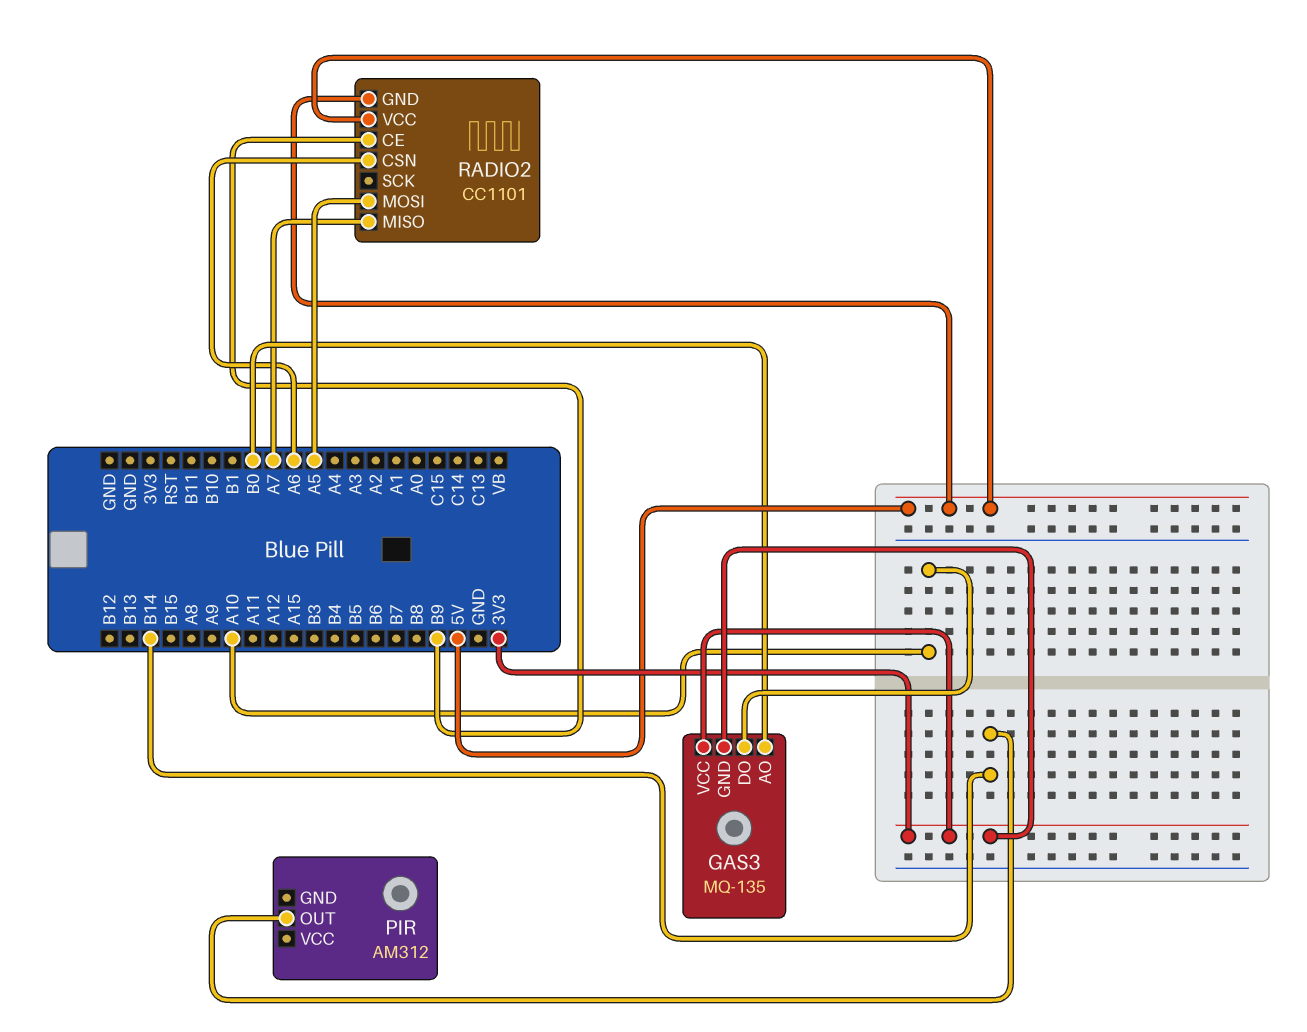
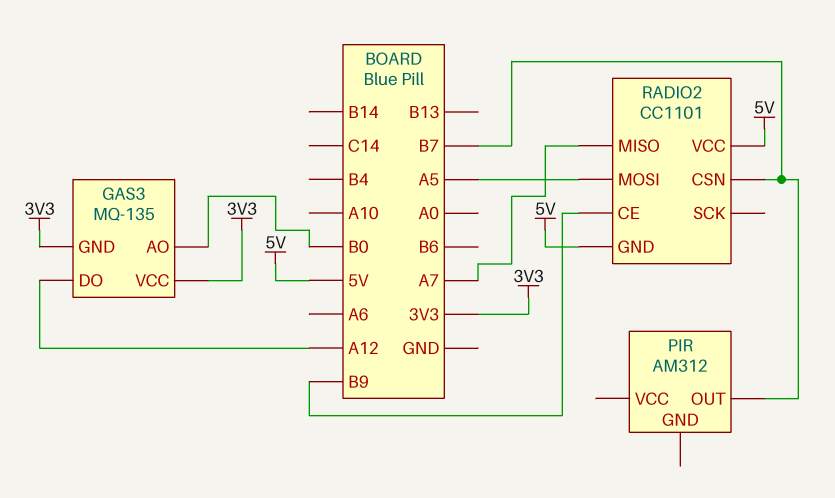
GAS3 pin DO: A10 -> A12
PIR pin OUT: B14 -> B7
RADIO2 pin CSN: A6 -> B7

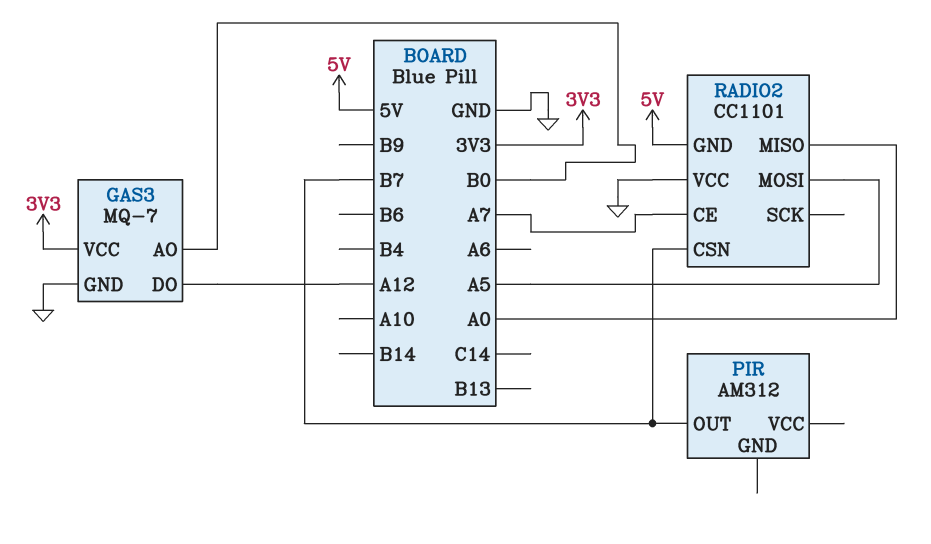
GAS3: MQ-135 -> MQ-7
GAS3 pin GND: 3V3 -> GND
RADIO2 pin CE: B9 -> A7
RADIO2 pin MISO: A7 -> A0
RADIO2 pin VCC: 5V -> GND

